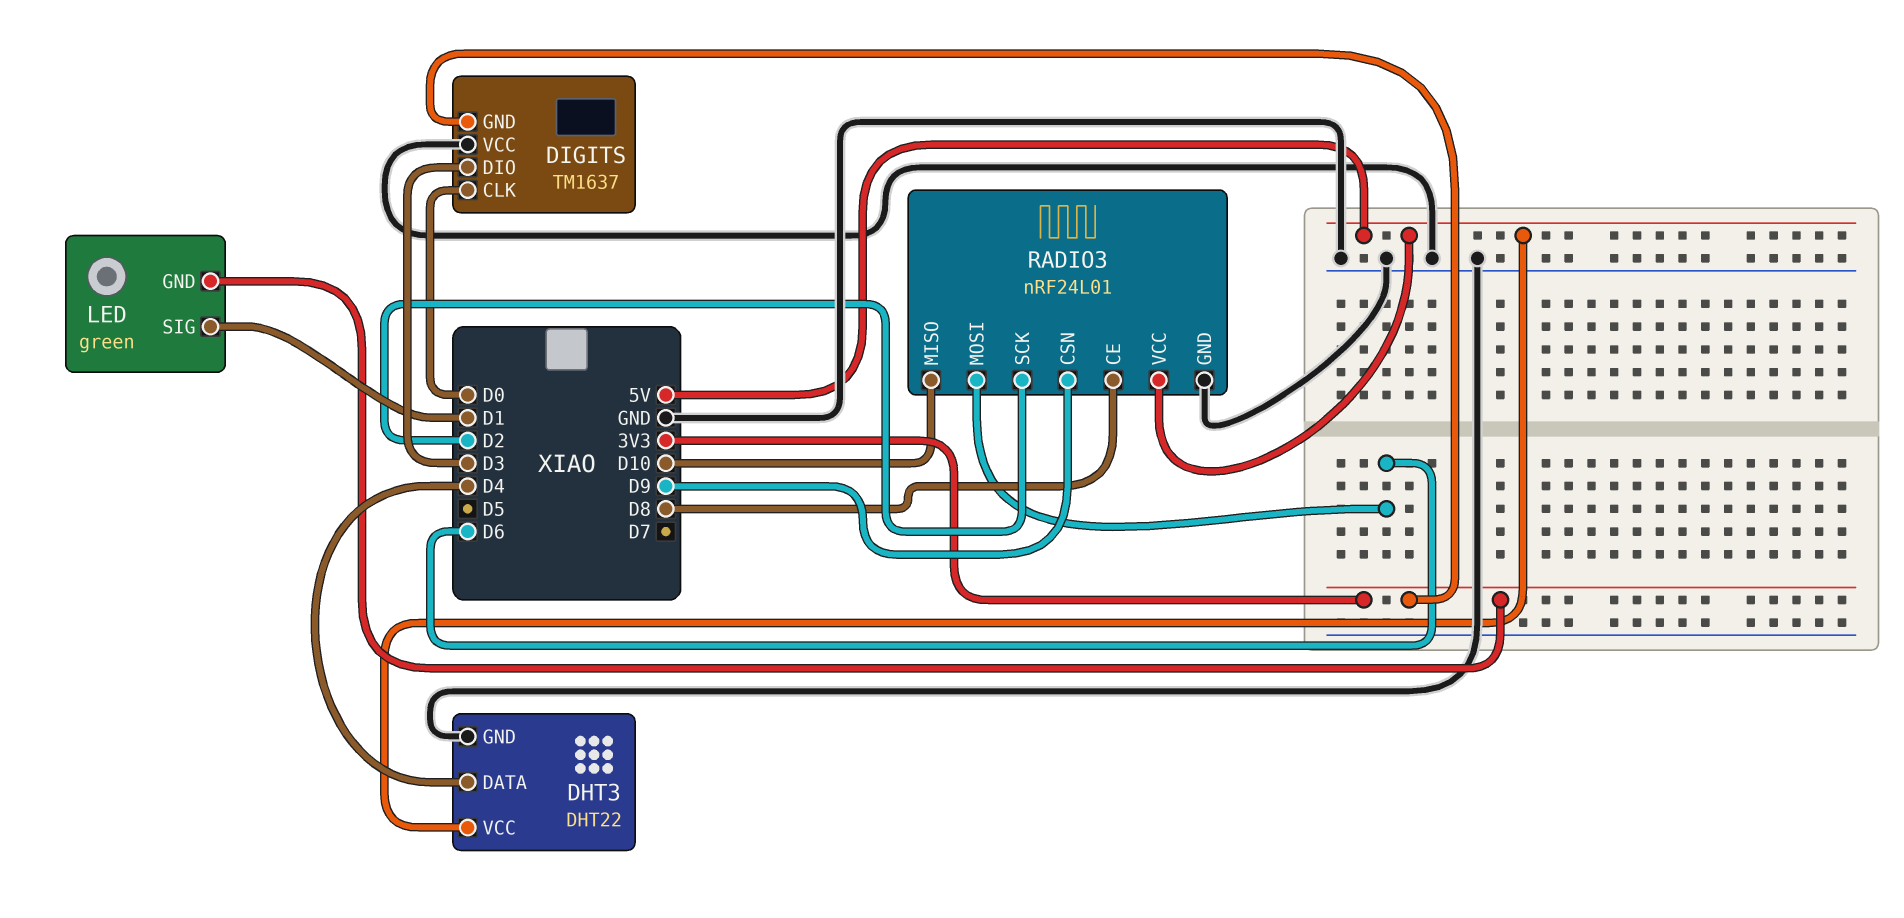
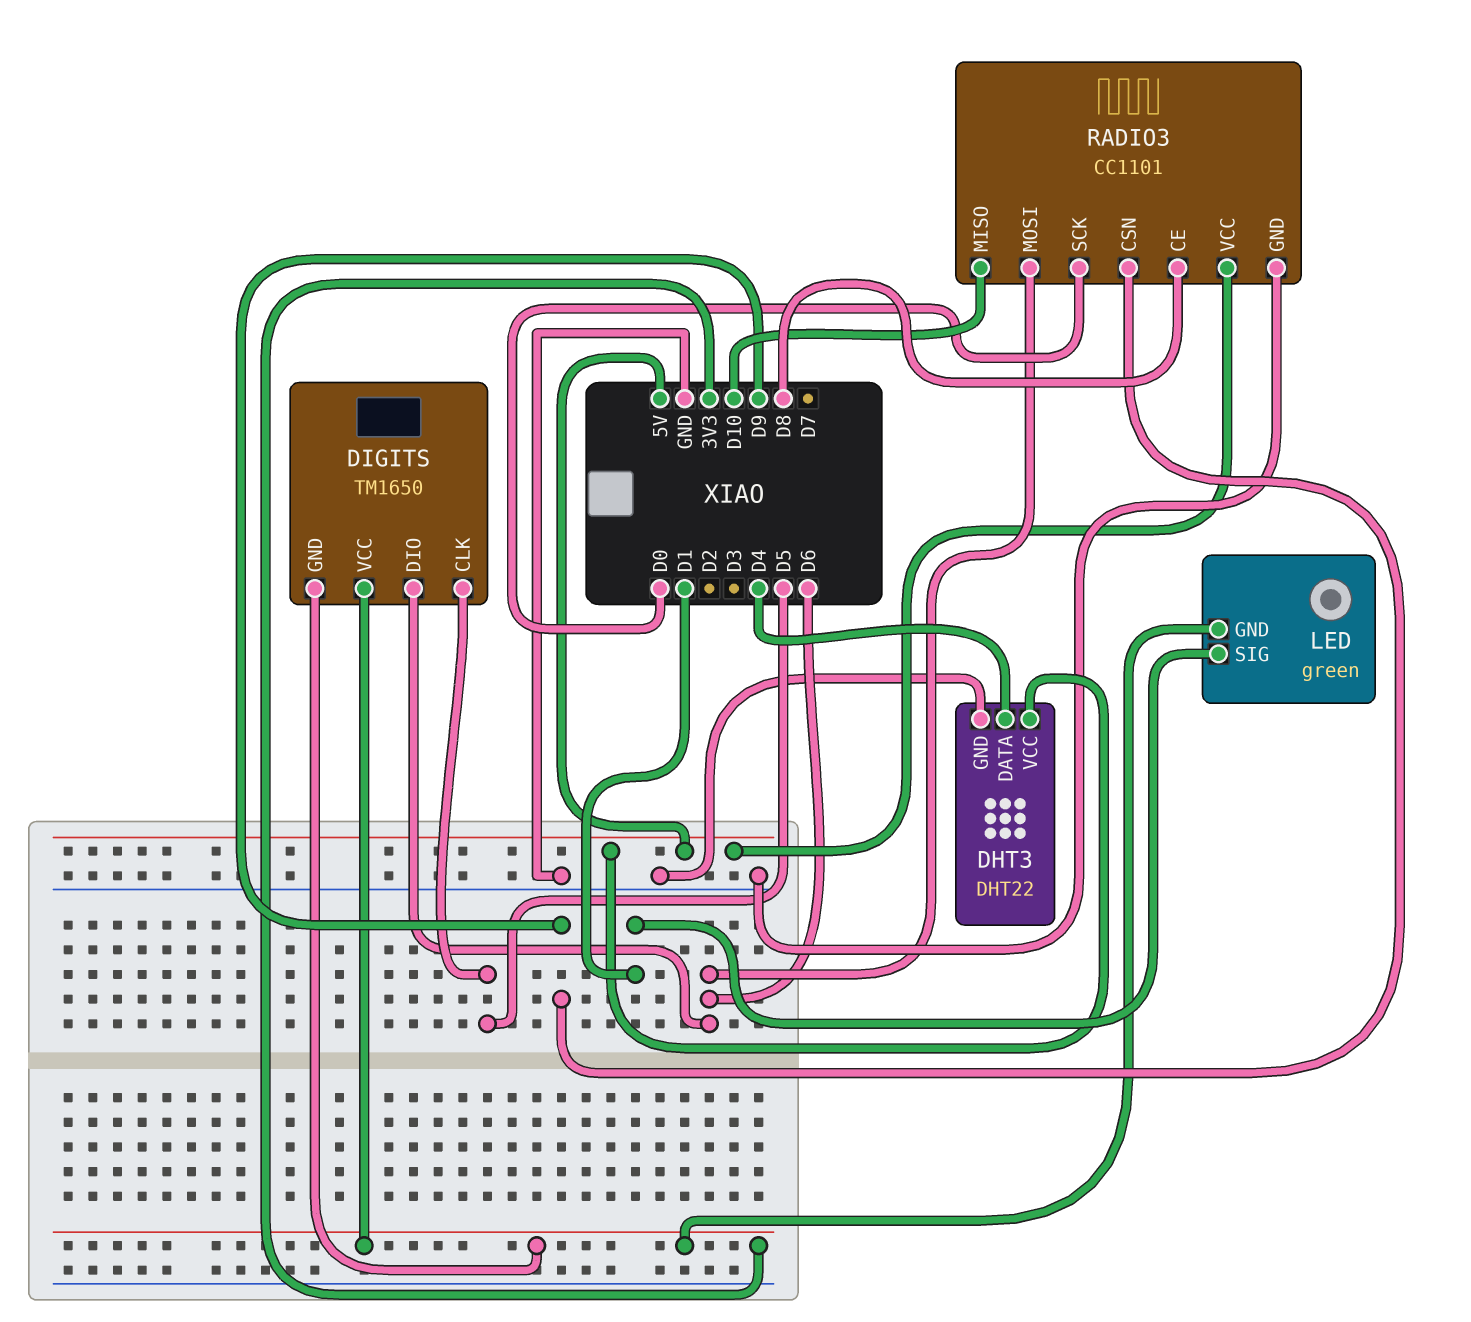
DIGITS: TM1637 -> TM1650
DIGITS pin CLK: D0 -> D5
DIGITS pin DIO: D3 -> D6
DIGITS pin VCC: GND -> 3V3
RADIO3: nRF24L01 -> CC1101
RADIO3 pin SCK: D2 -> D0

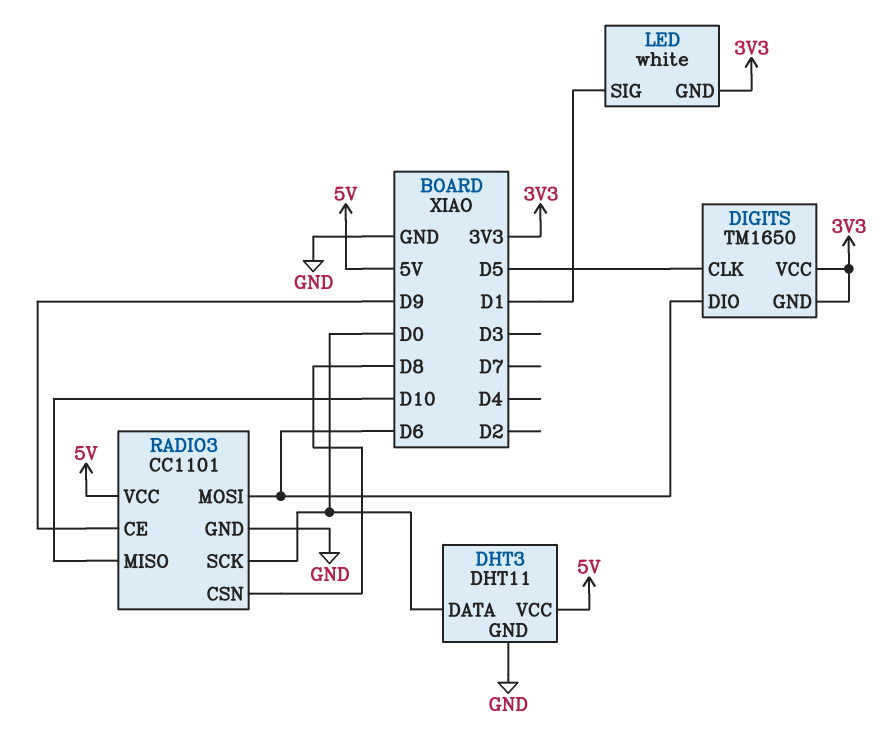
DHT3: DHT22 -> DHT11
DHT3 pin DATA: D4 -> D0
LED: green -> white
RADIO3 pin CE: D8 -> D9
RADIO3 pin CSN: D9 -> D8

